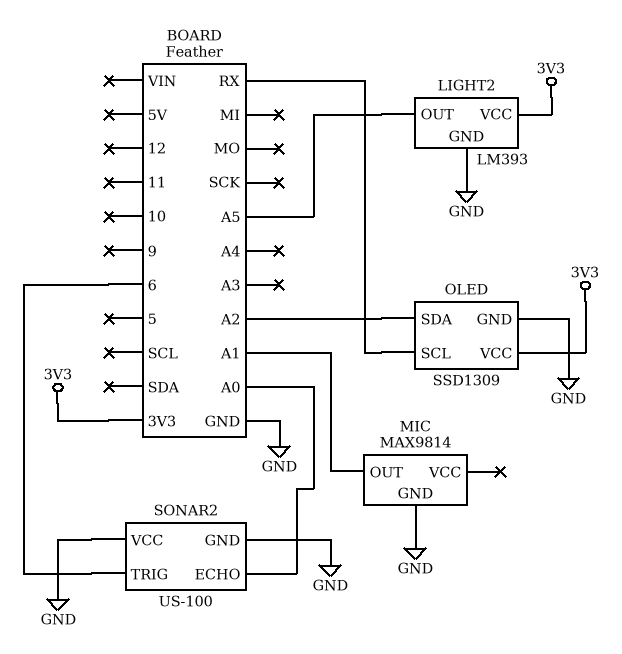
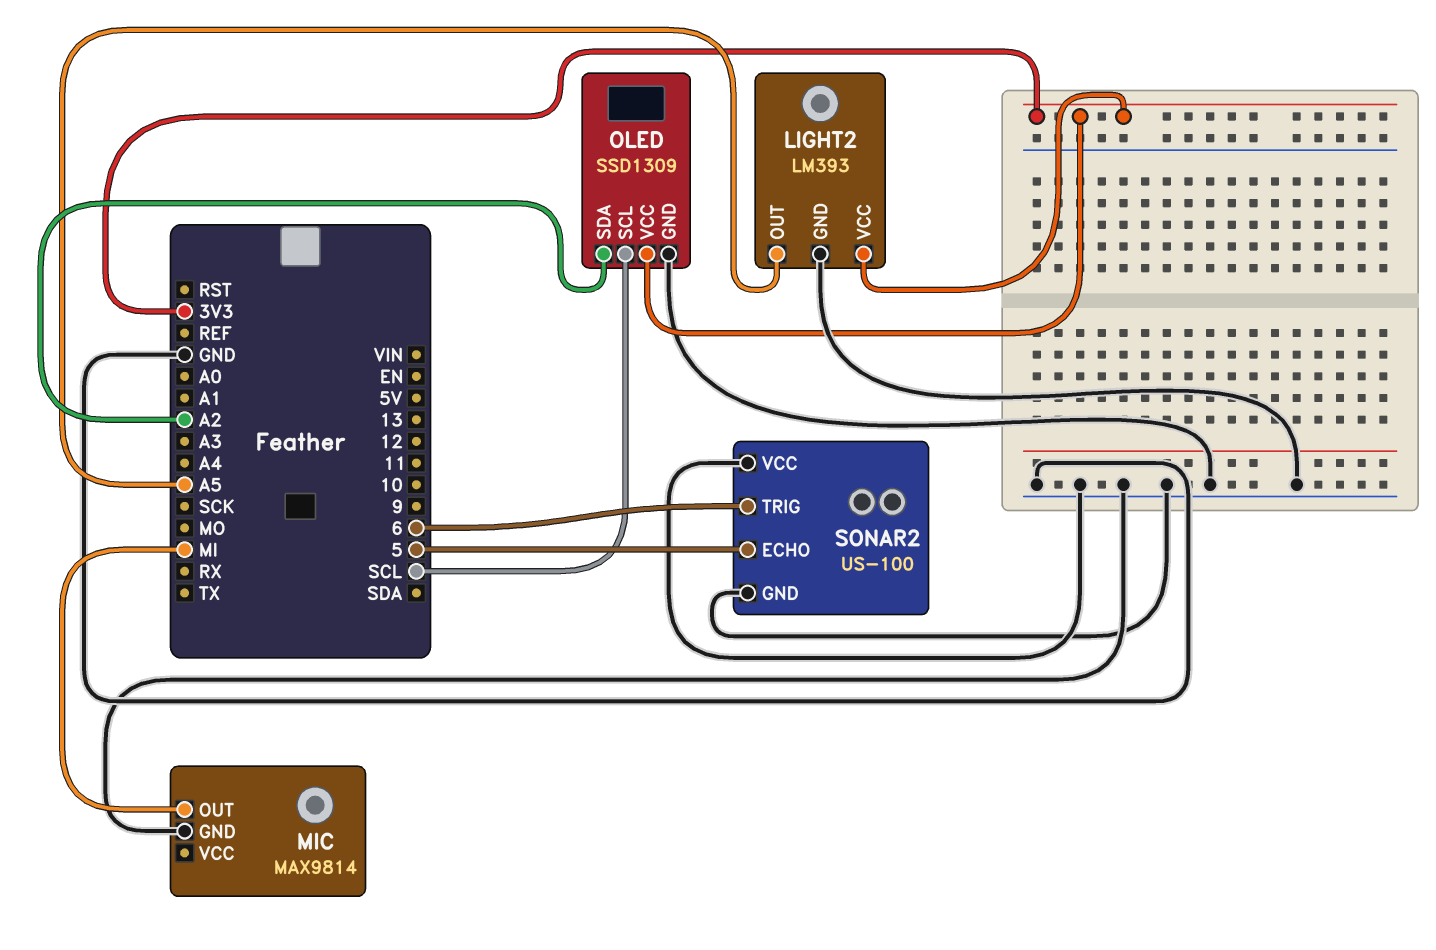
MIC pin OUT: A1 -> MI
OLED pin SCL: RX -> SCL
SONAR2 pin ECHO: A0 -> 5

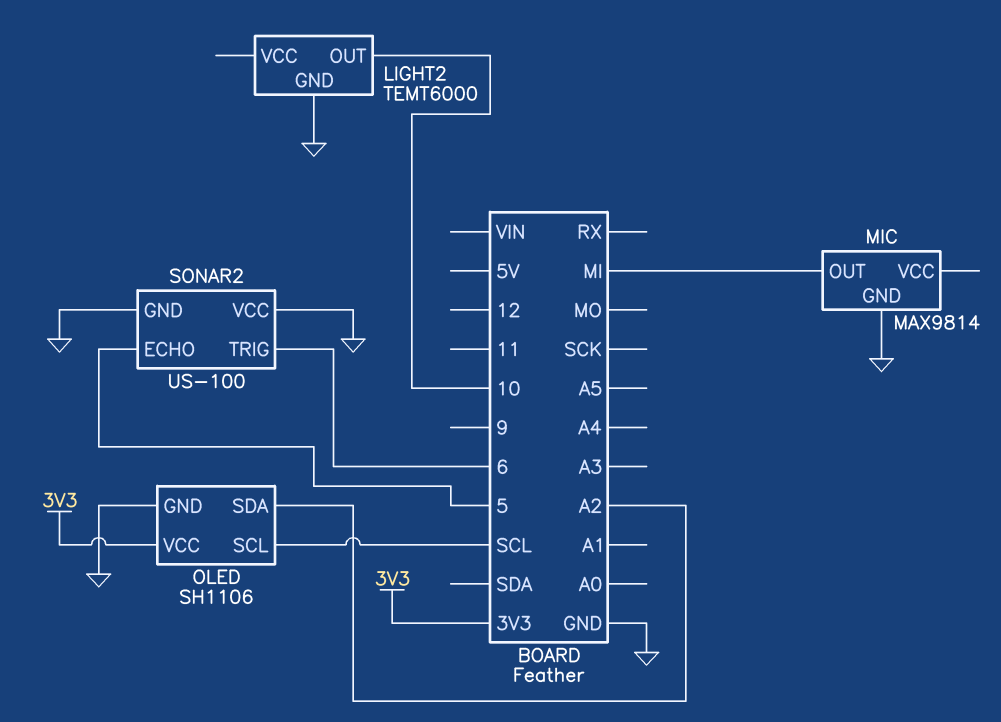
LIGHT2: LM393 -> TEMT6000
LIGHT2 pin OUT: A5 -> 10
LIGHT2 pin VCC: 3V3 -> none
OLED: SSD1309 -> SH1106

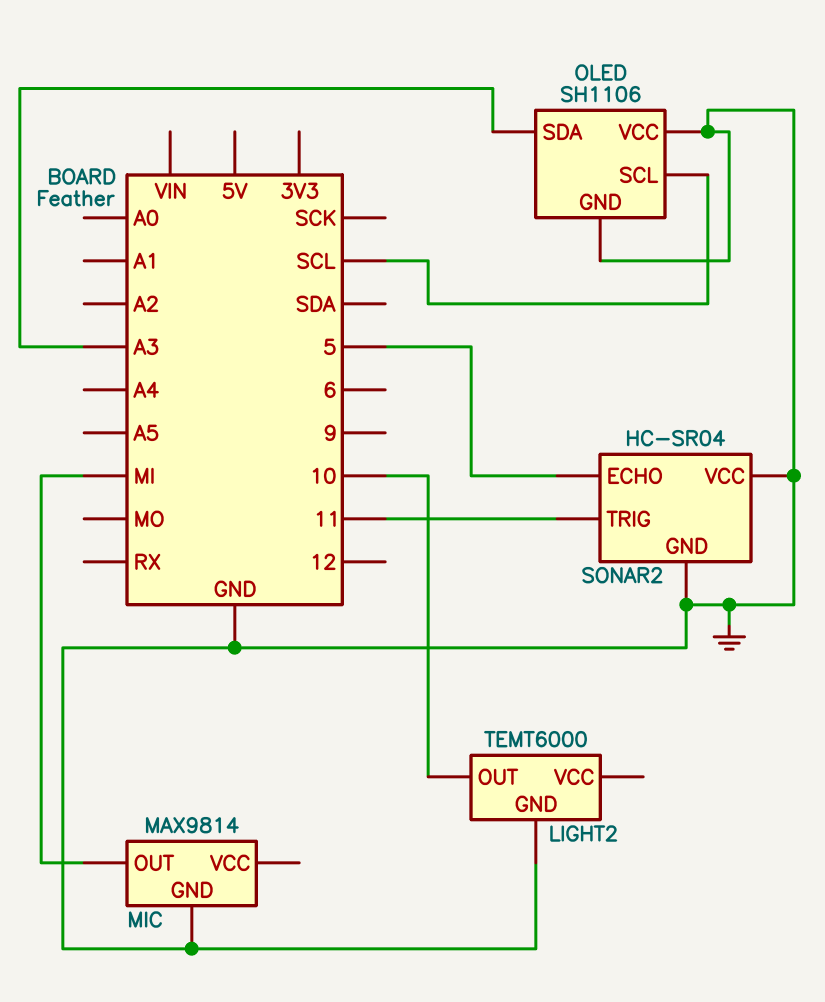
OLED pin SDA: A2 -> A3
OLED pin VCC: 3V3 -> GND
SONAR2: US-100 -> HC-SR04
SONAR2 pin TRIG: 6 -> 11

